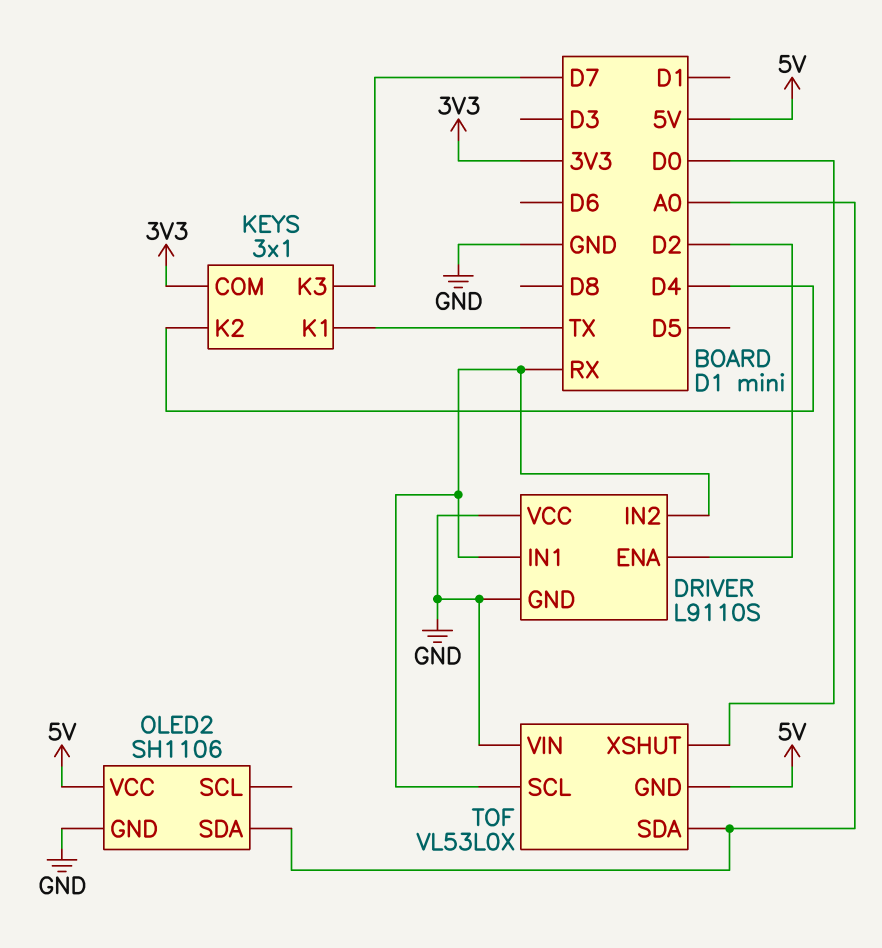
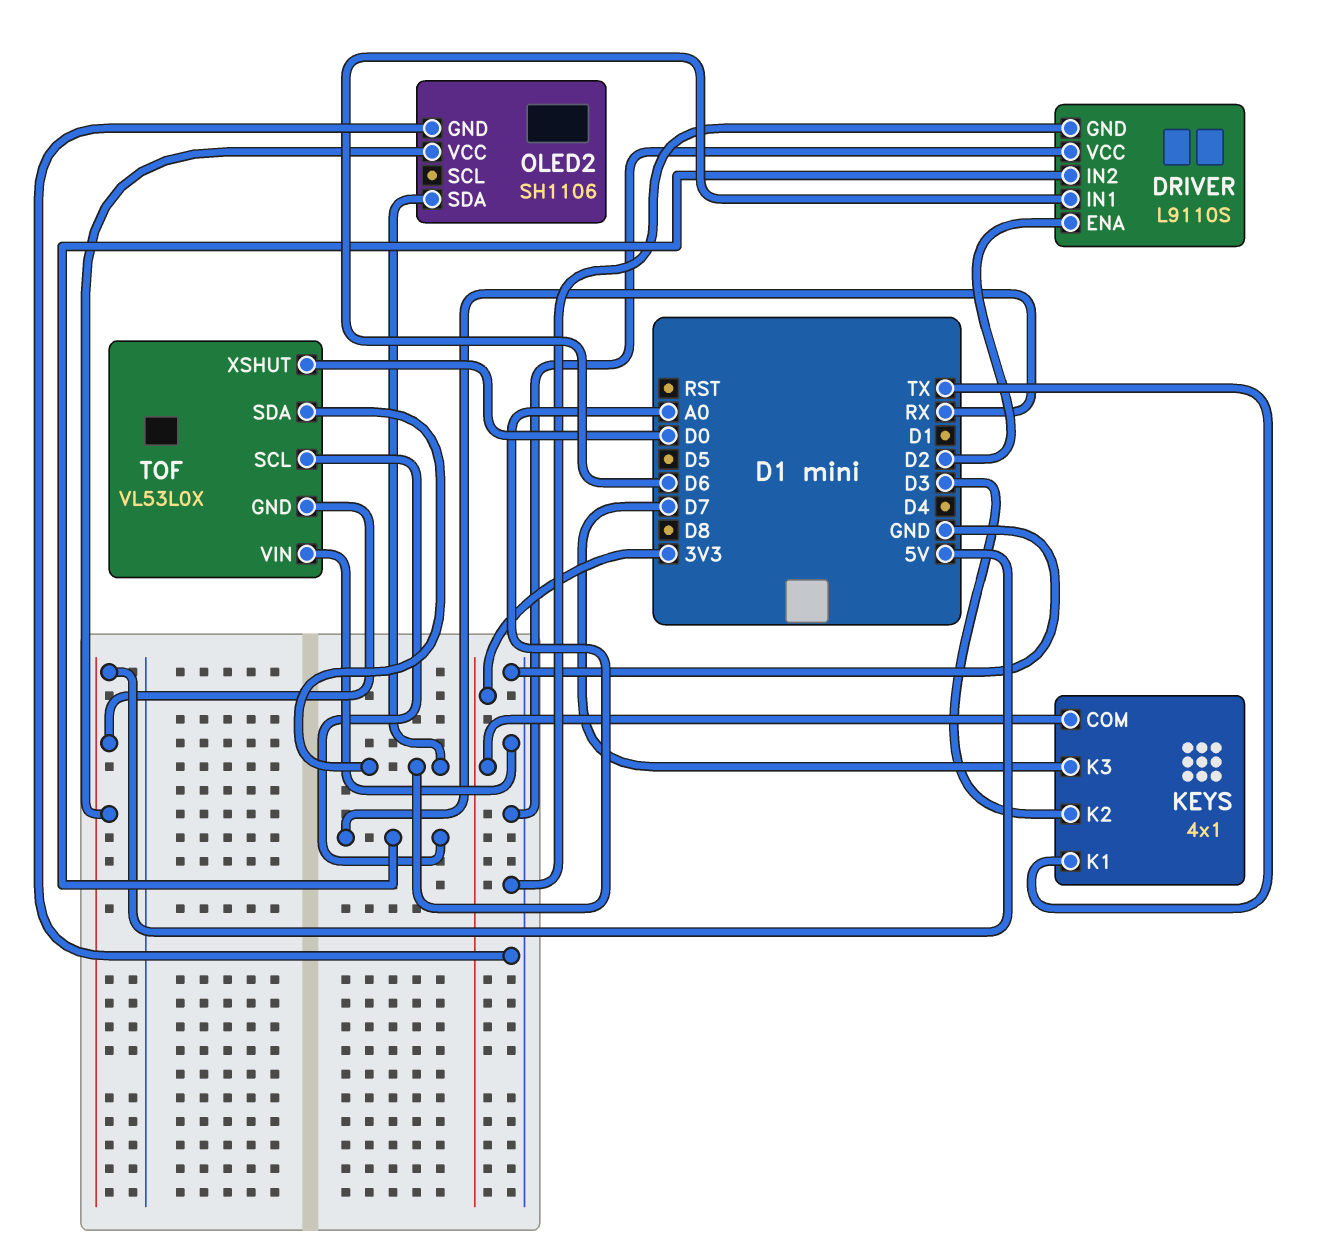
DRIVER pin IN1: RX -> D6
KEYS: 3x1 -> 4x1
KEYS pin K2: D4 -> D3

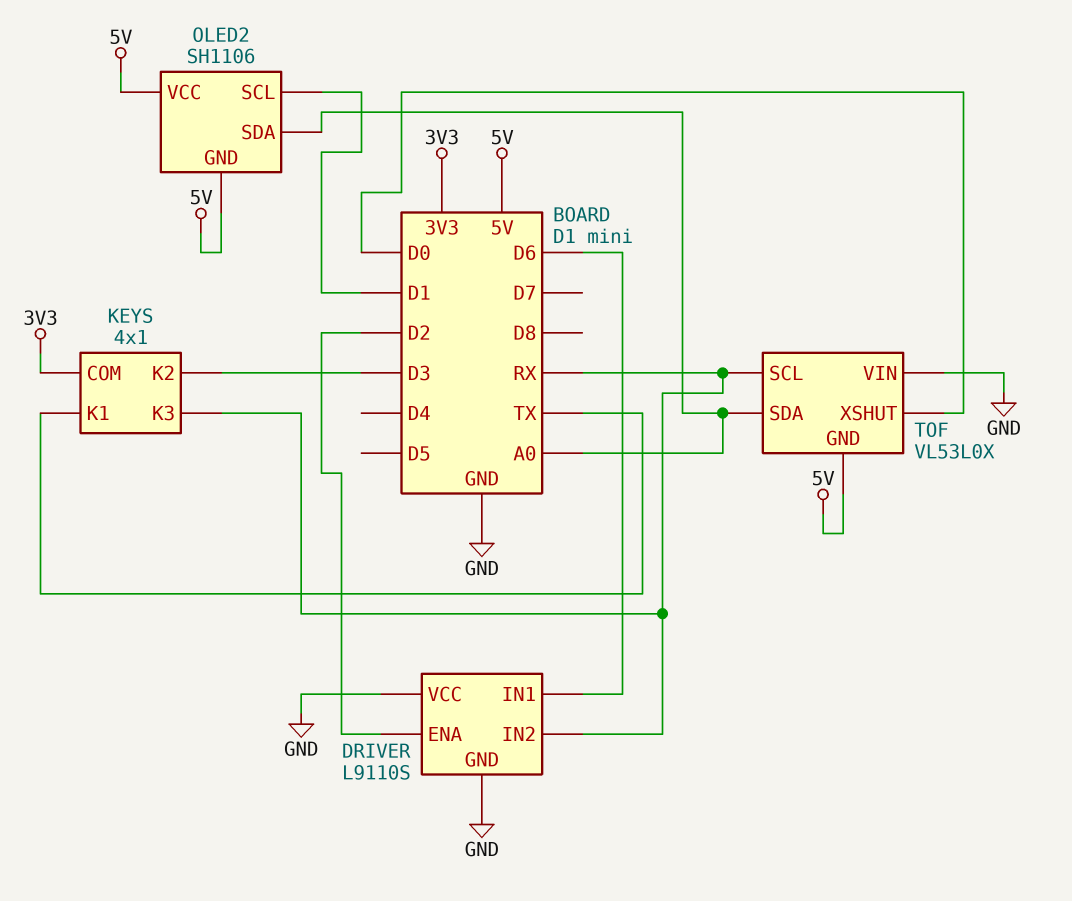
KEYS pin K3: D7 -> RX
OLED2 pin GND: GND -> 5V
OLED2 pin SCL: none -> D1

